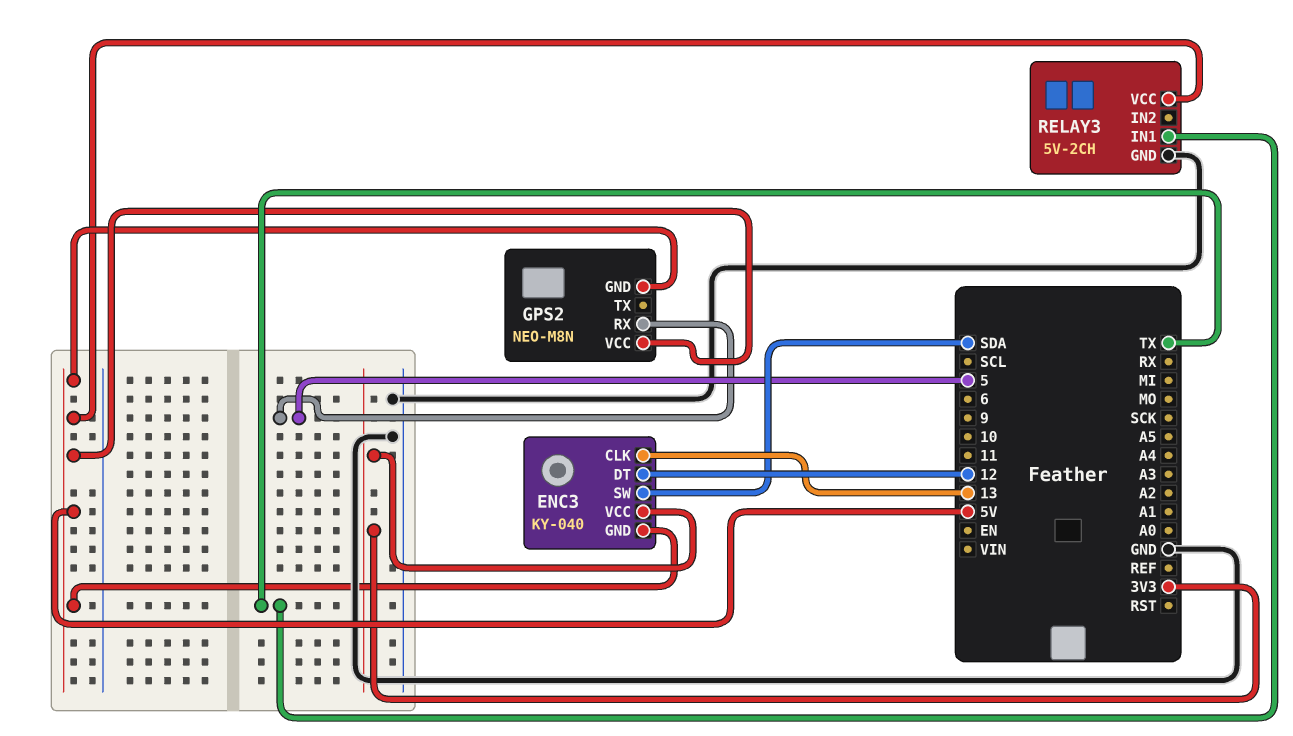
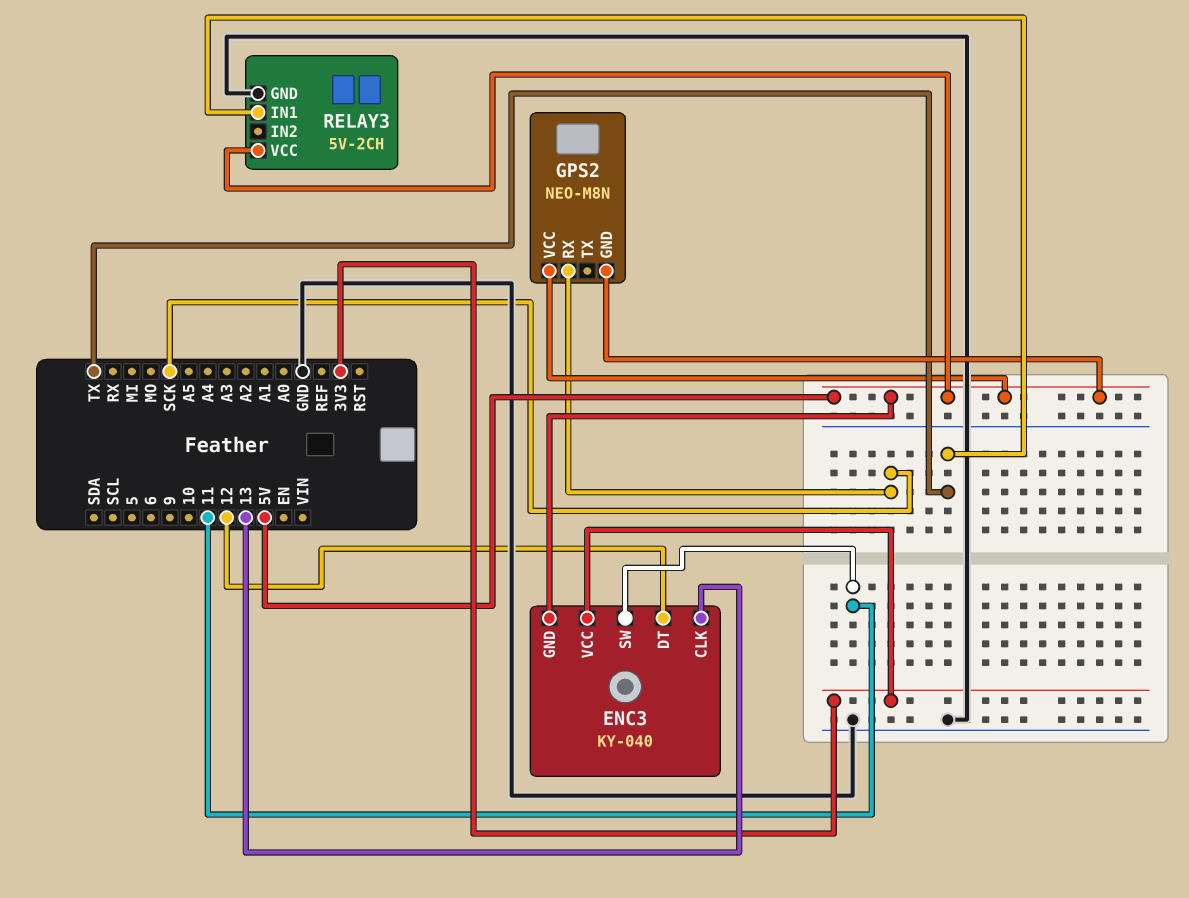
ENC3 pin SW: SDA -> 11
GPS2 pin RX: 5 -> SCK

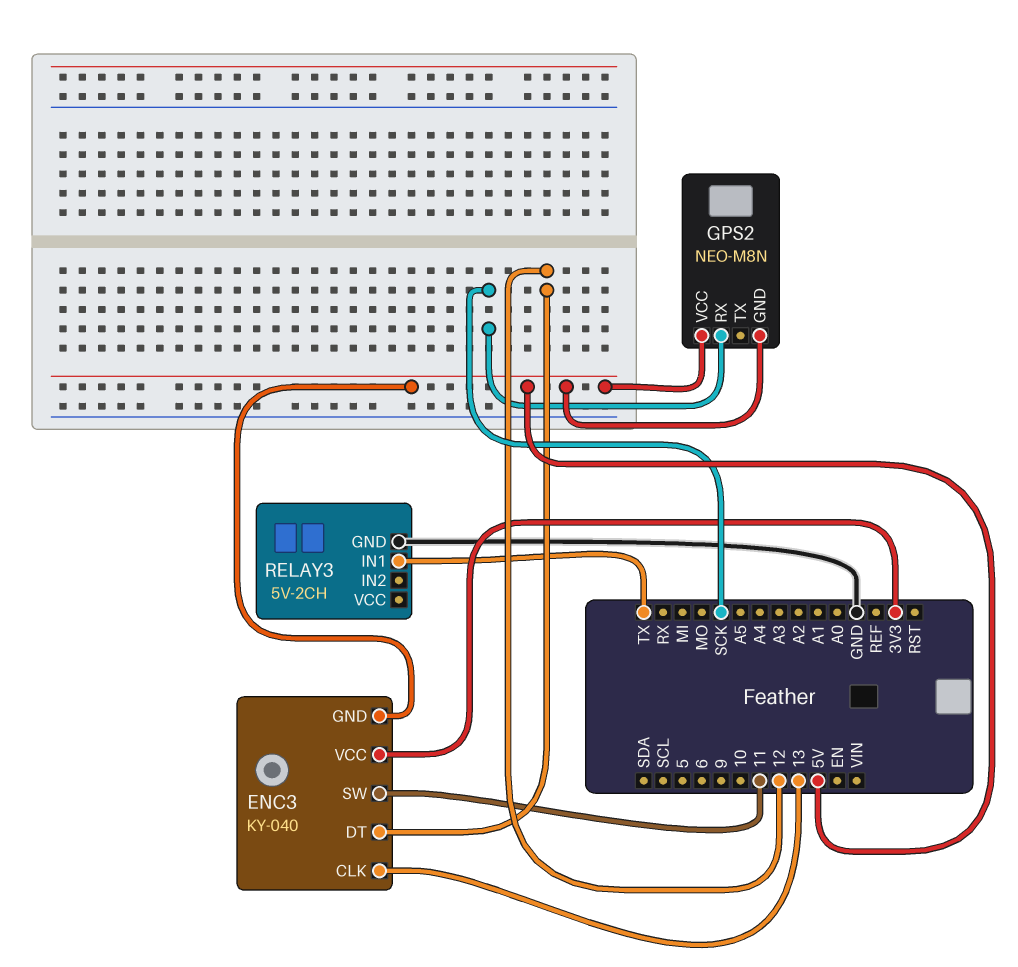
RELAY3 pin VCC: 5V -> none

